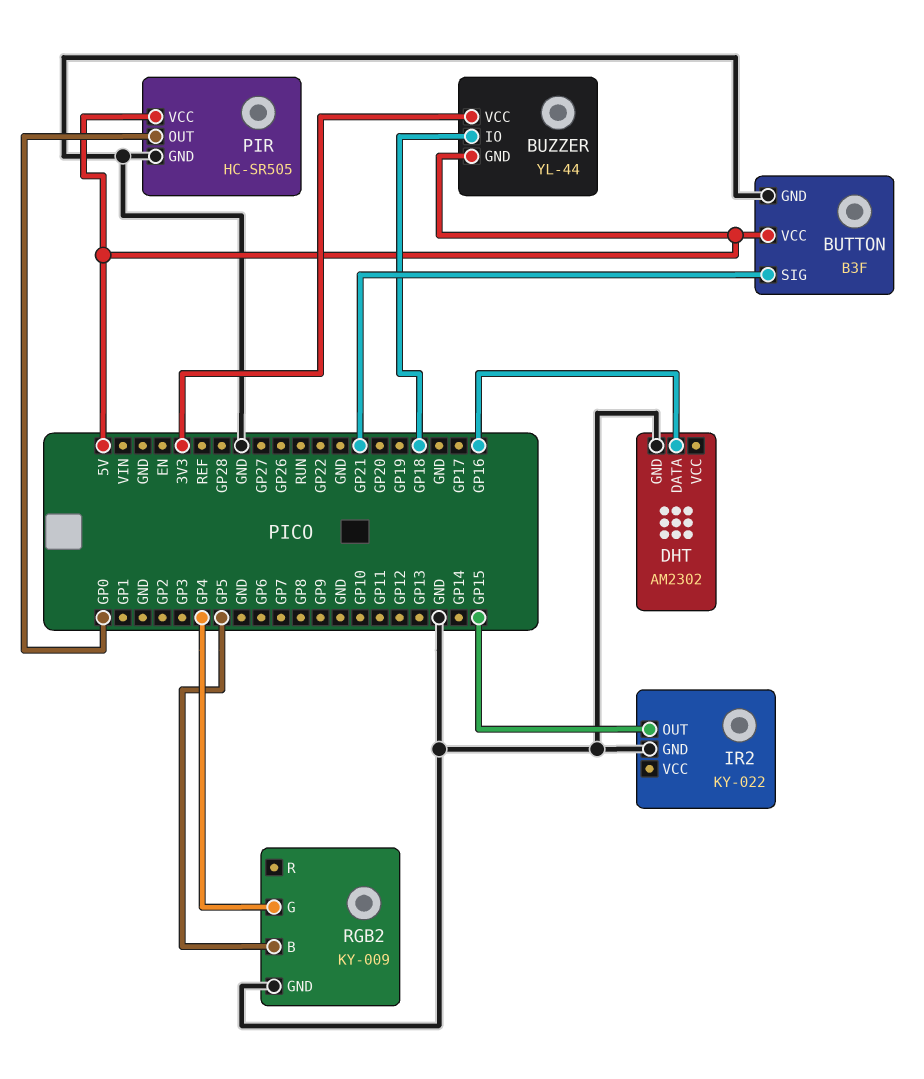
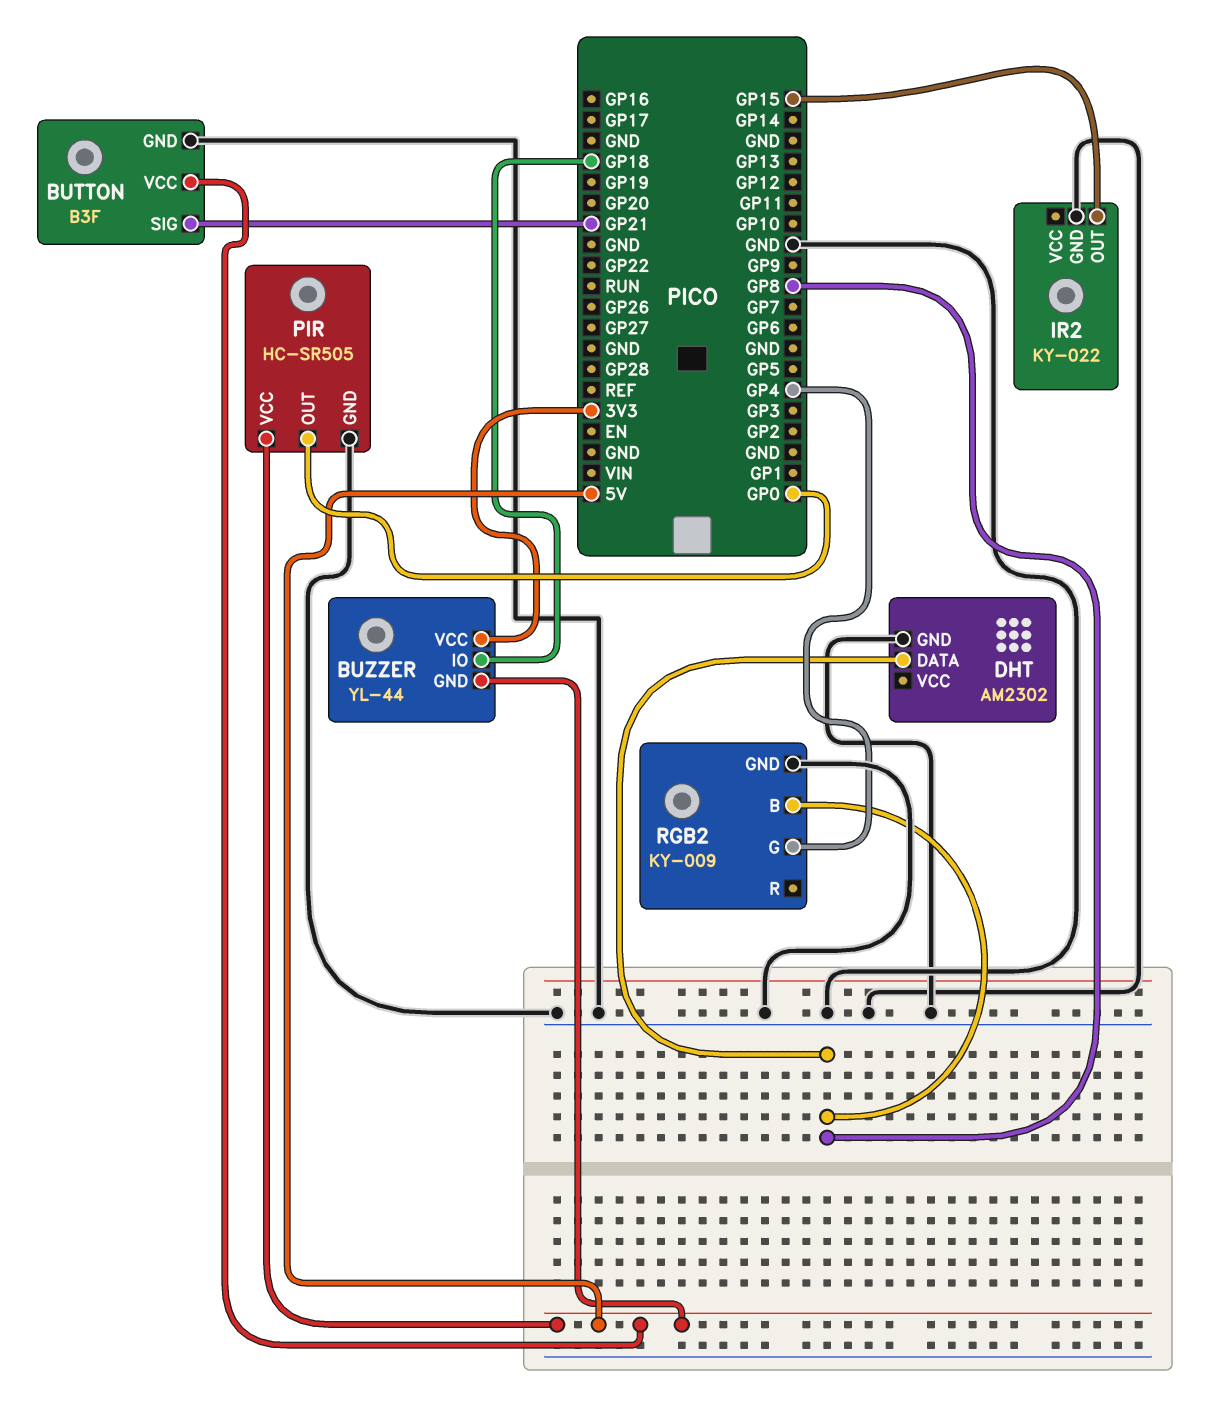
DHT pin DATA: GP16 -> GP8
RGB2 pin B: GP5 -> GP8

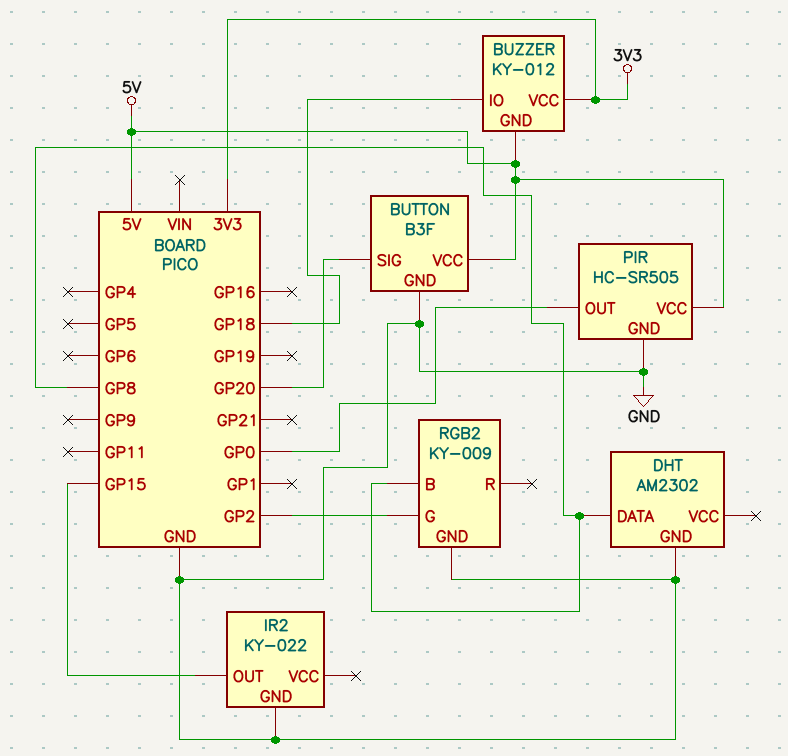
BUTTON pin SIG: GP21 -> GP20
BUZZER: YL-44 -> KY-012
RGB2 pin G: GP4 -> GP2

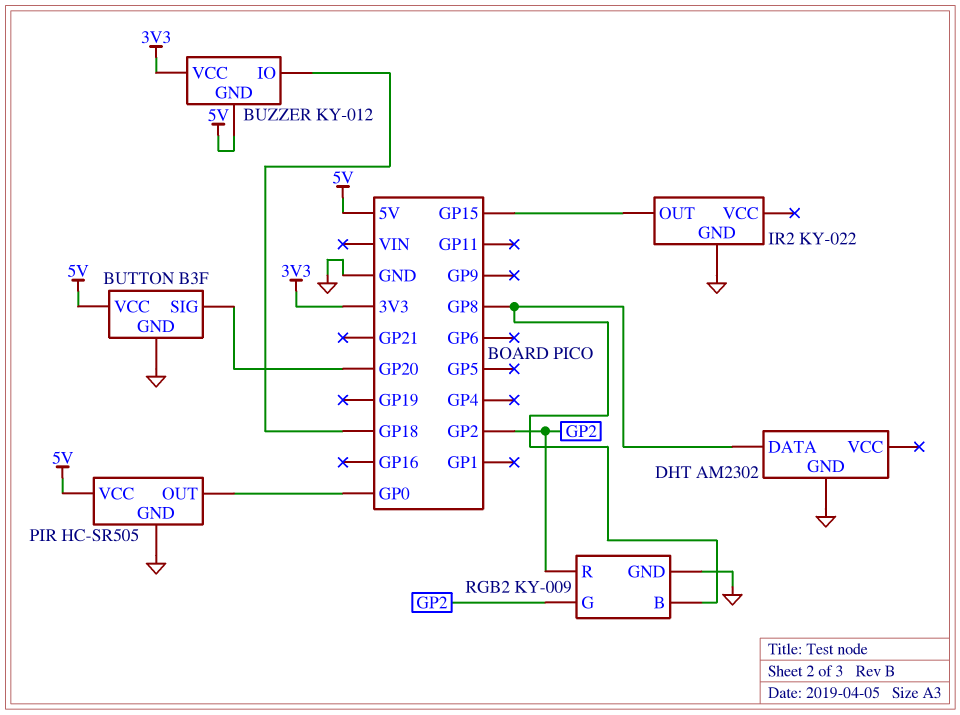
RGB2 pin R: none -> GP2

